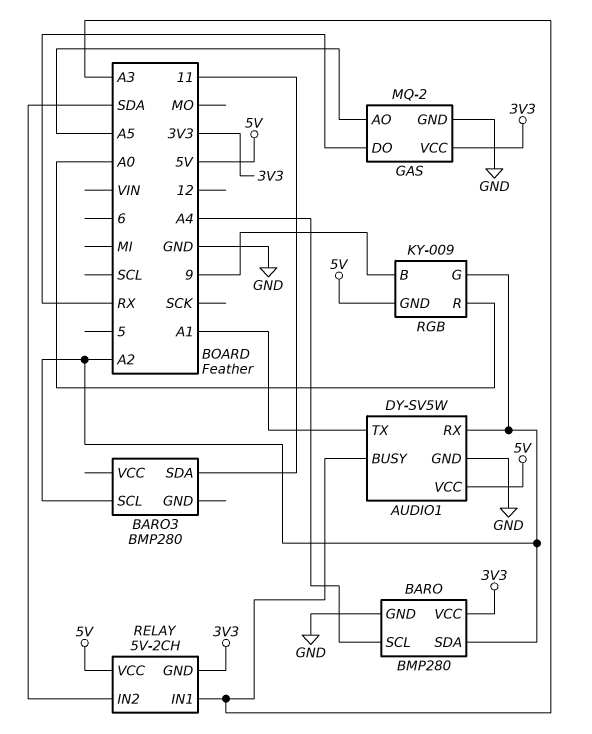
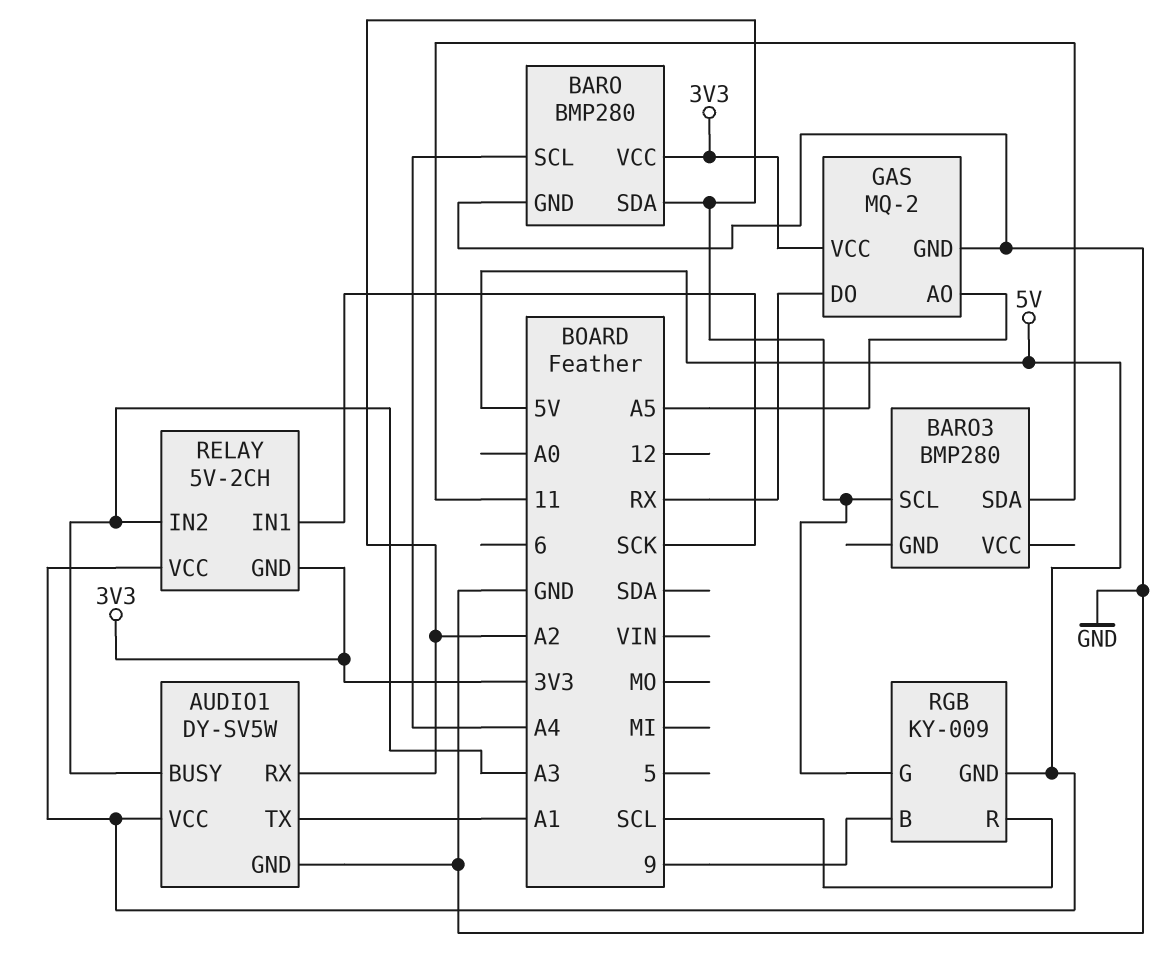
RELAY pin IN1: A3 -> SCK
RELAY pin IN2: SDA -> A3
RGB pin R: A0 -> SCL

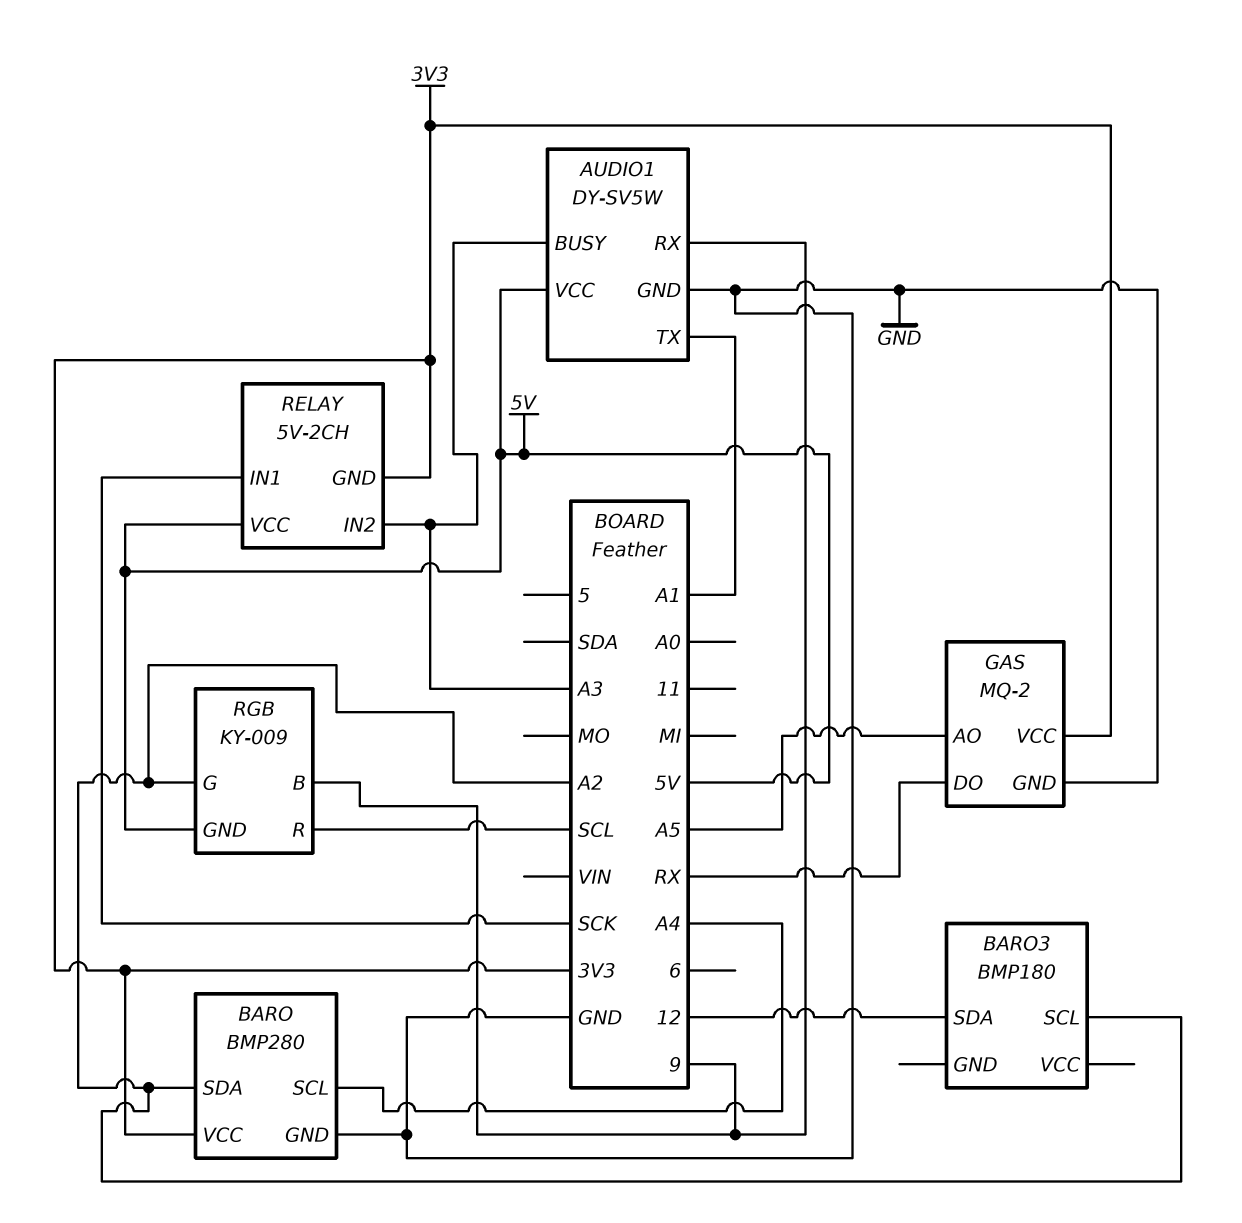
AUDIO1 pin RX: A2 -> 9
BARO3: BMP280 -> BMP180
BARO3 pin SDA: 11 -> 12

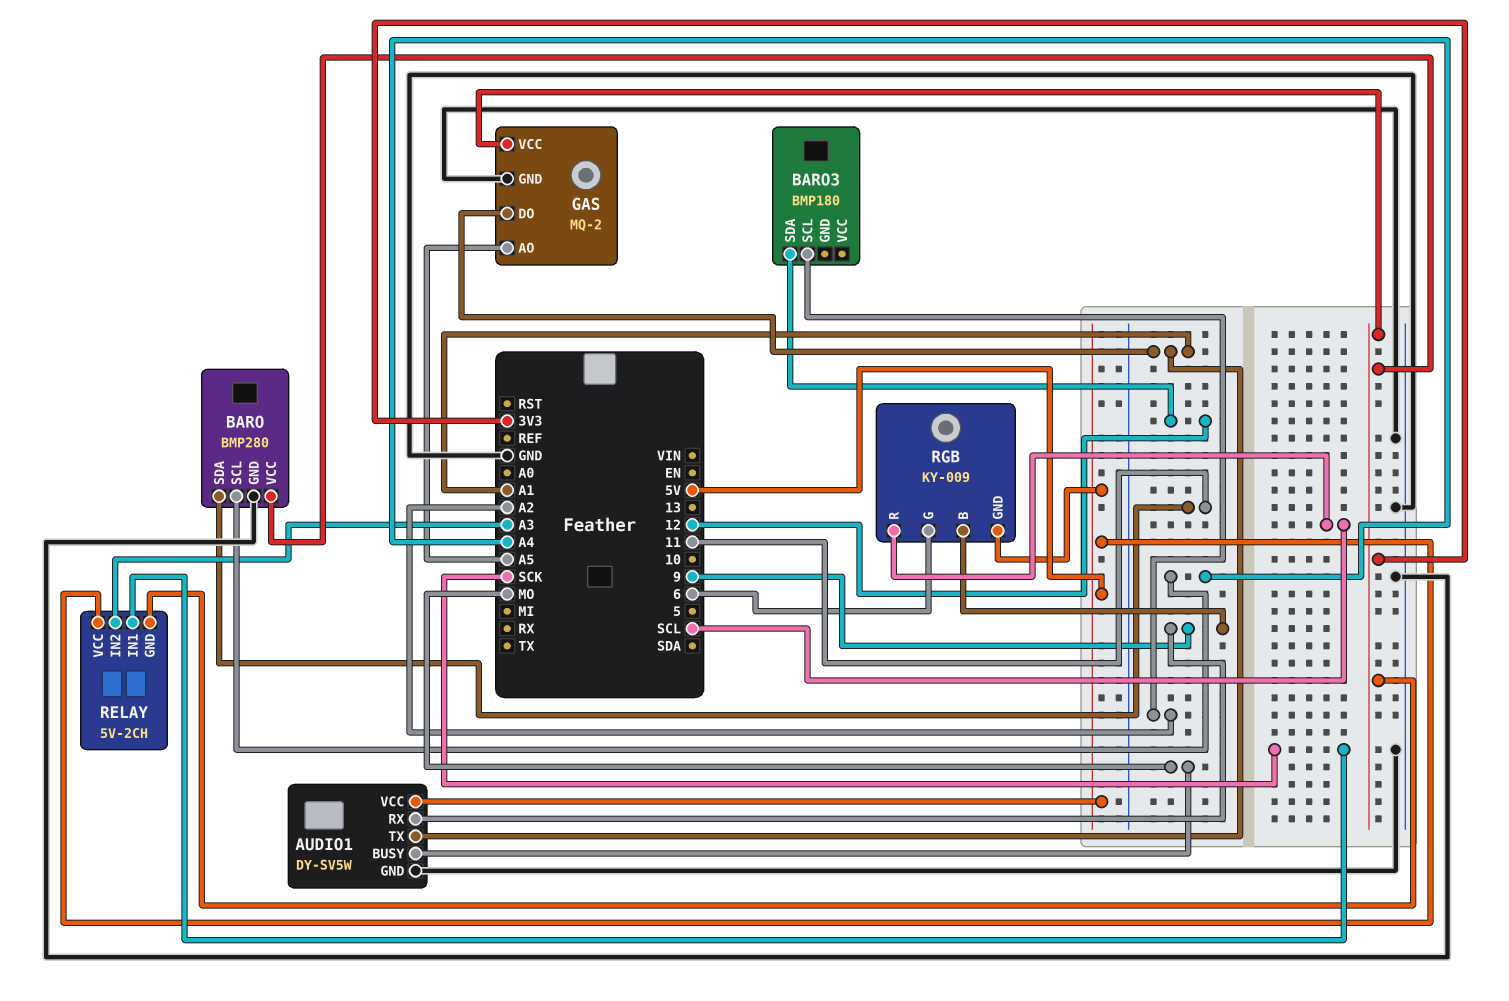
AUDIO1 pin BUSY: A3 -> MO
BARO pin SDA: A2 -> 11
GAS pin DO: RX -> A1
RGB pin G: A2 -> 6

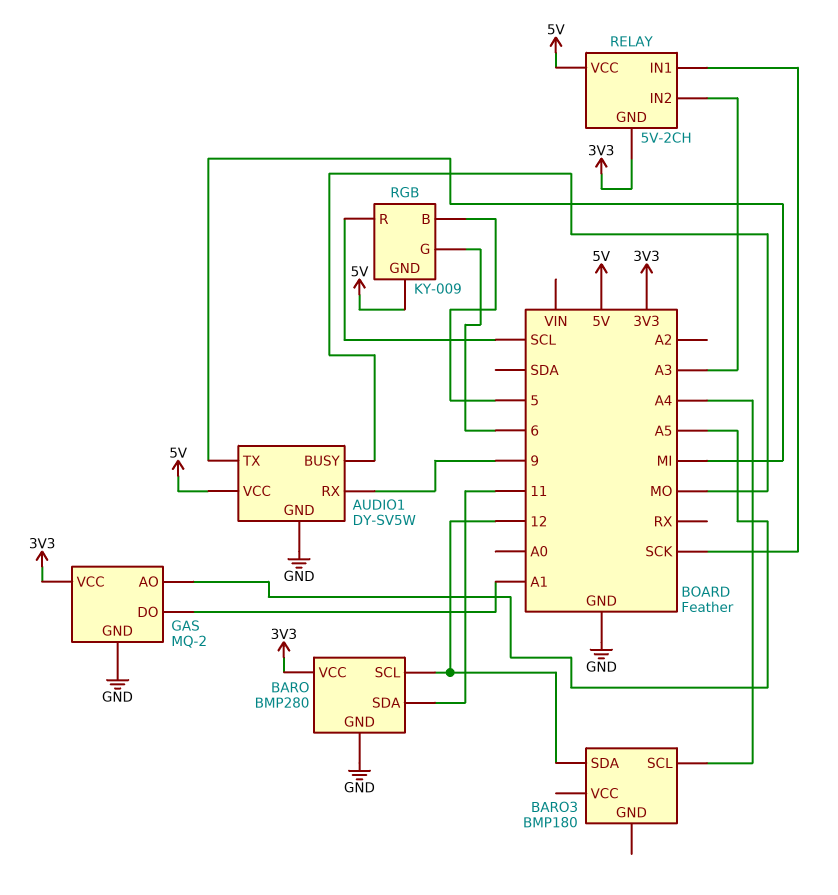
AUDIO1 pin TX: A1 -> MI
BARO pin SCL: A4 -> 12
BARO3 pin SCL: A2 -> A4
RGB pin B: 9 -> 5

